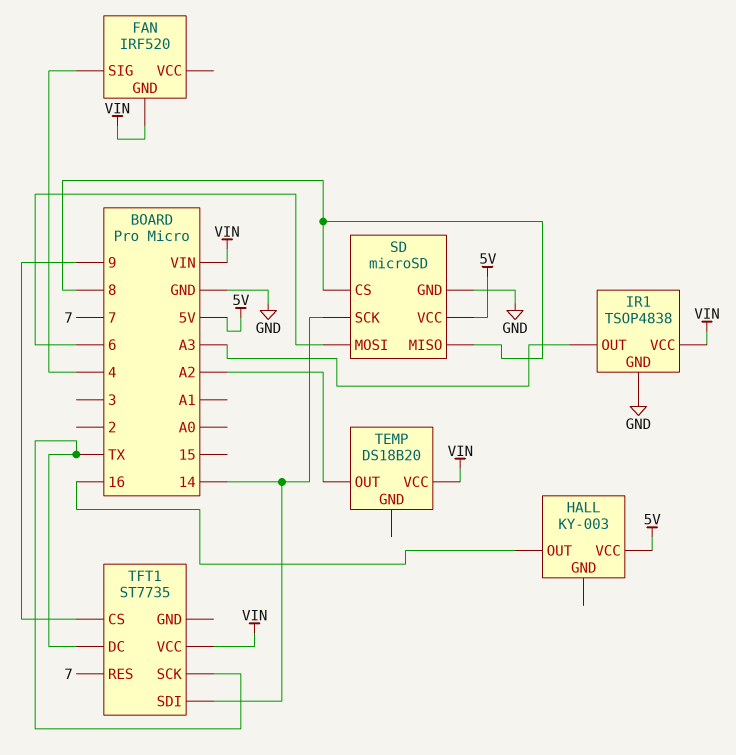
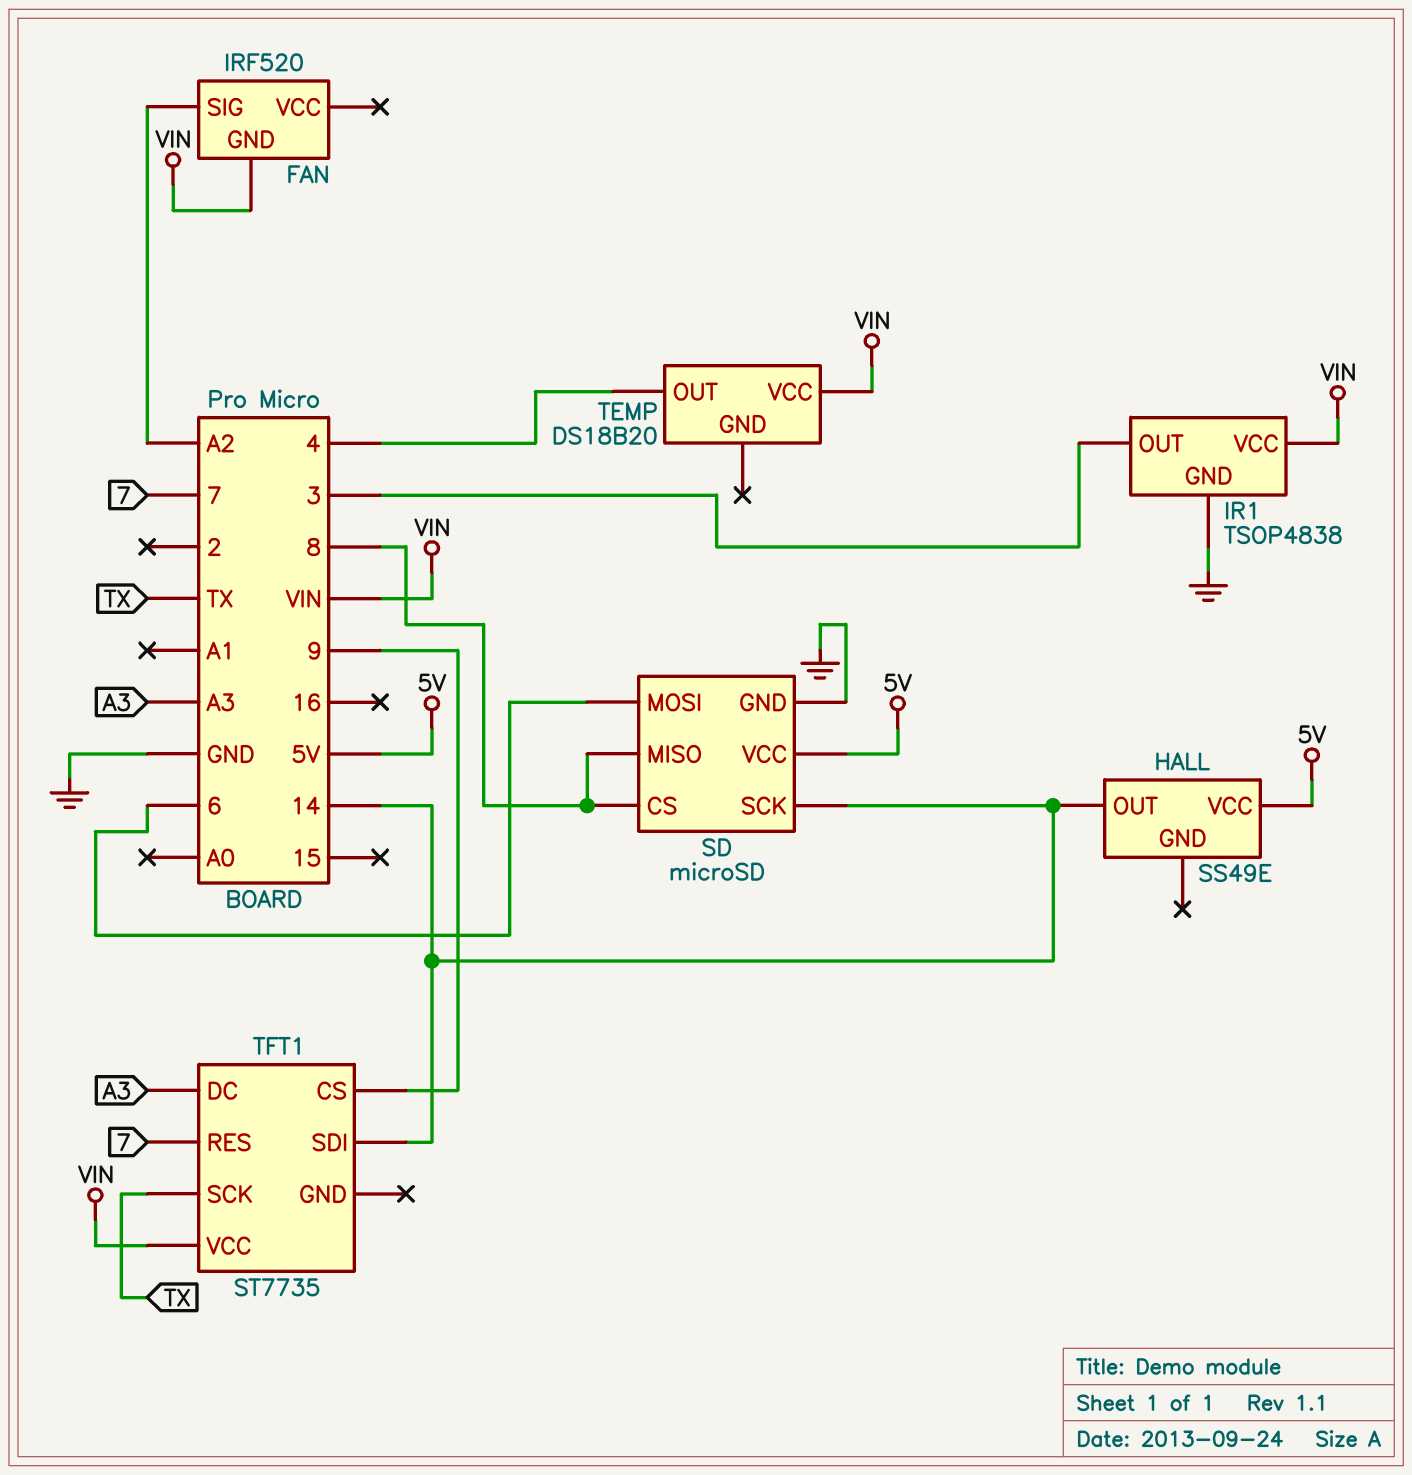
FAN pin SIG: 4 -> A2
HALL: KY-003 -> SS49E
HALL pin OUT: 16 -> 14
IR1 pin OUT: A3 -> 3
TEMP pin OUT: A2 -> 4
TFT1 pin DC: TX -> A3

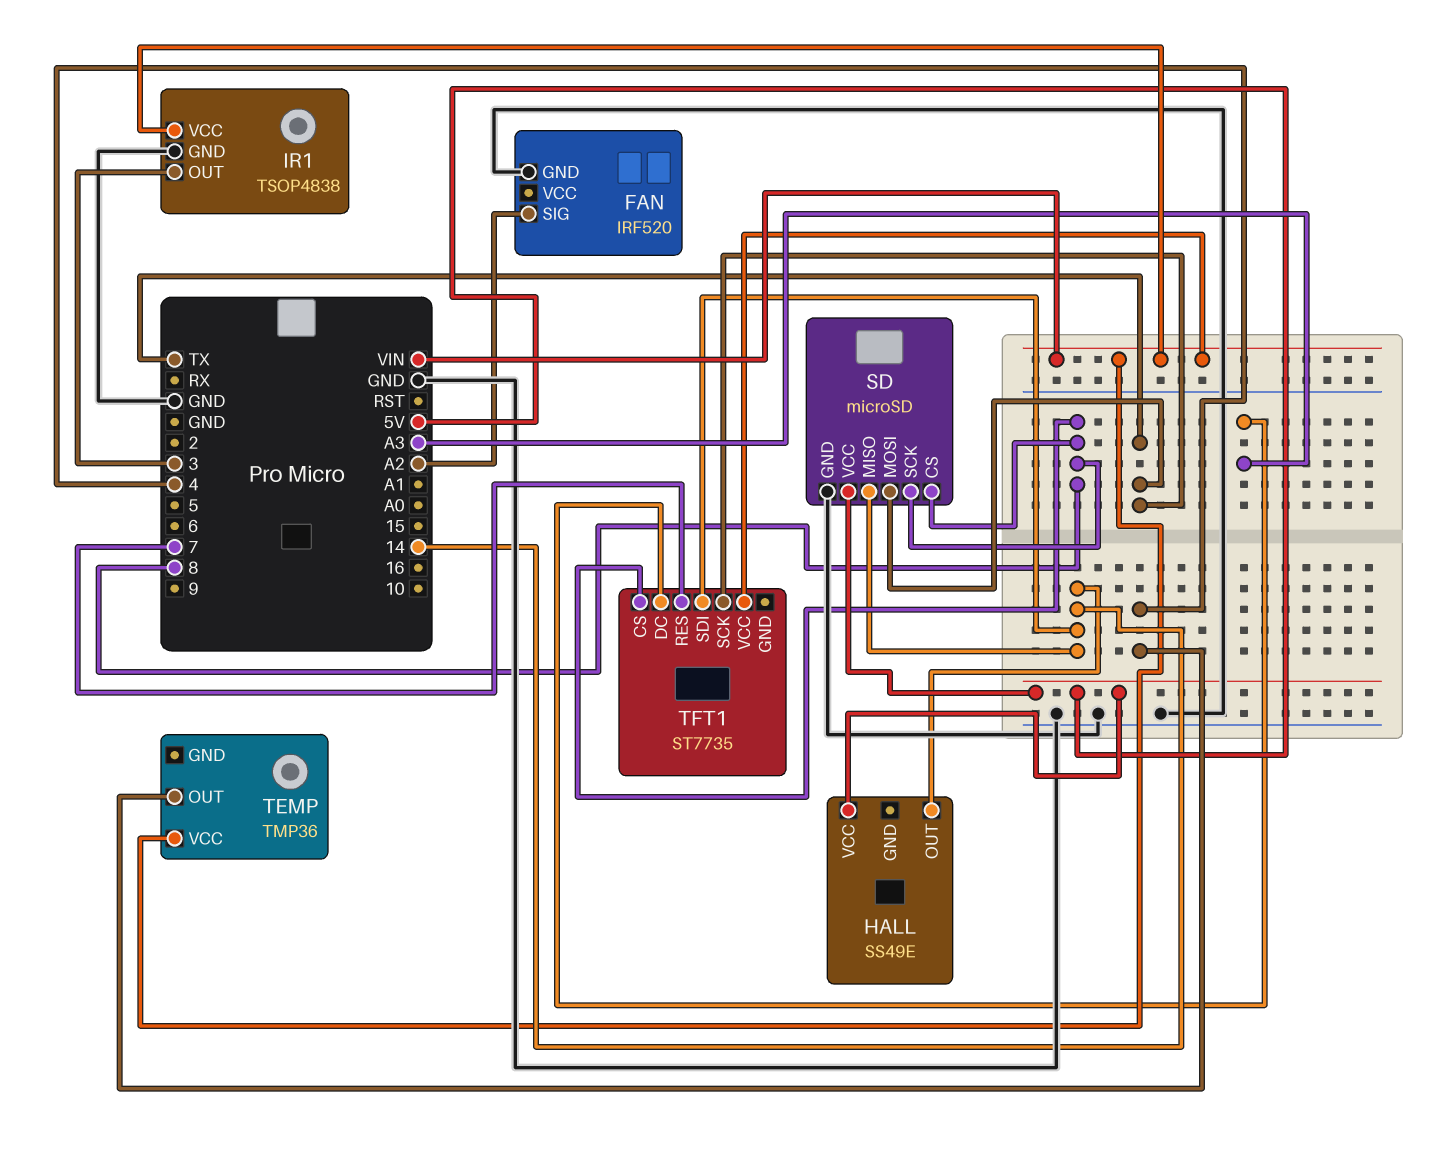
FAN pin GND: VIN -> GND
SD pin MISO: 8 -> 14
SD pin MOSI: 6 -> TX
SD pin SCK: 14 -> 8
TEMP: DS18B20 -> TMP36
TFT1 pin CS: 9 -> 8

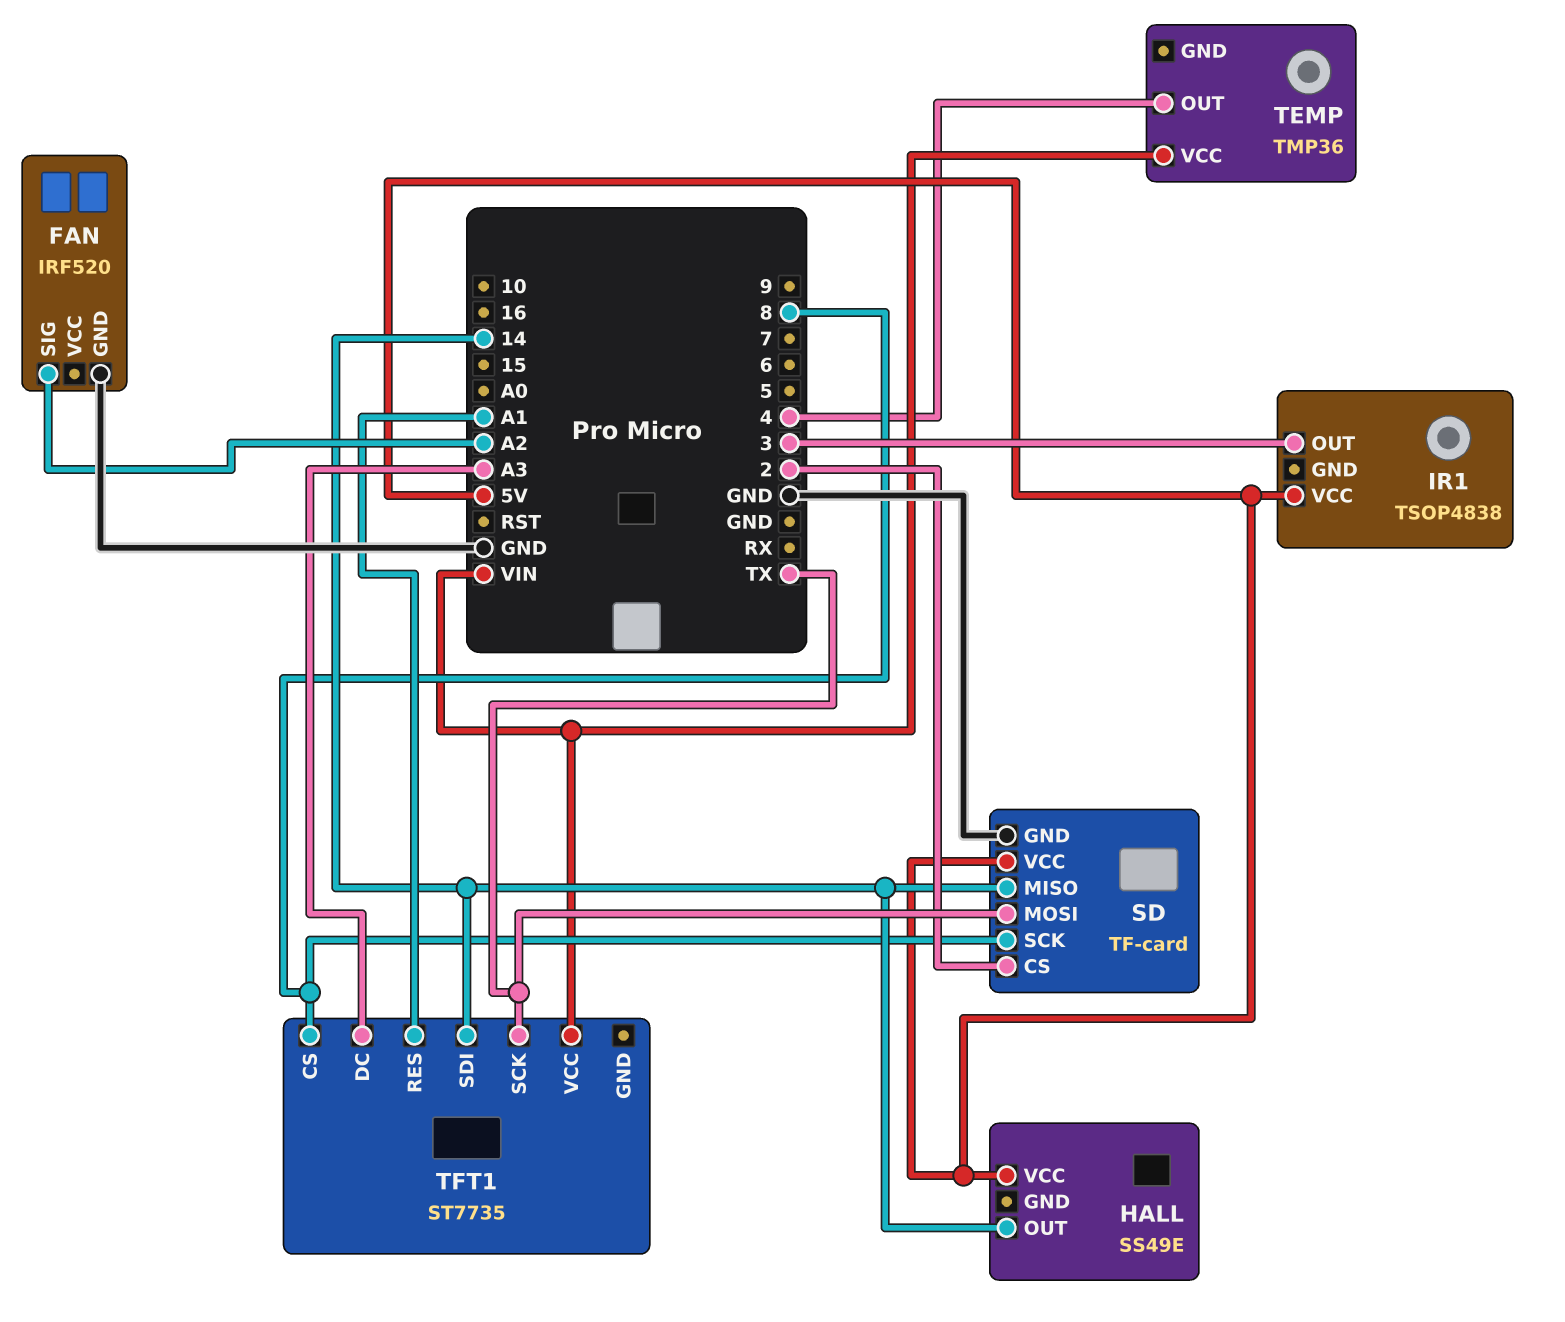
IR1 pin GND: GND -> none
IR1 pin VCC: VIN -> 5V
SD: microSD -> TF-card
SD pin CS: 8 -> 2
TFT1 pin RES: 7 -> A1

